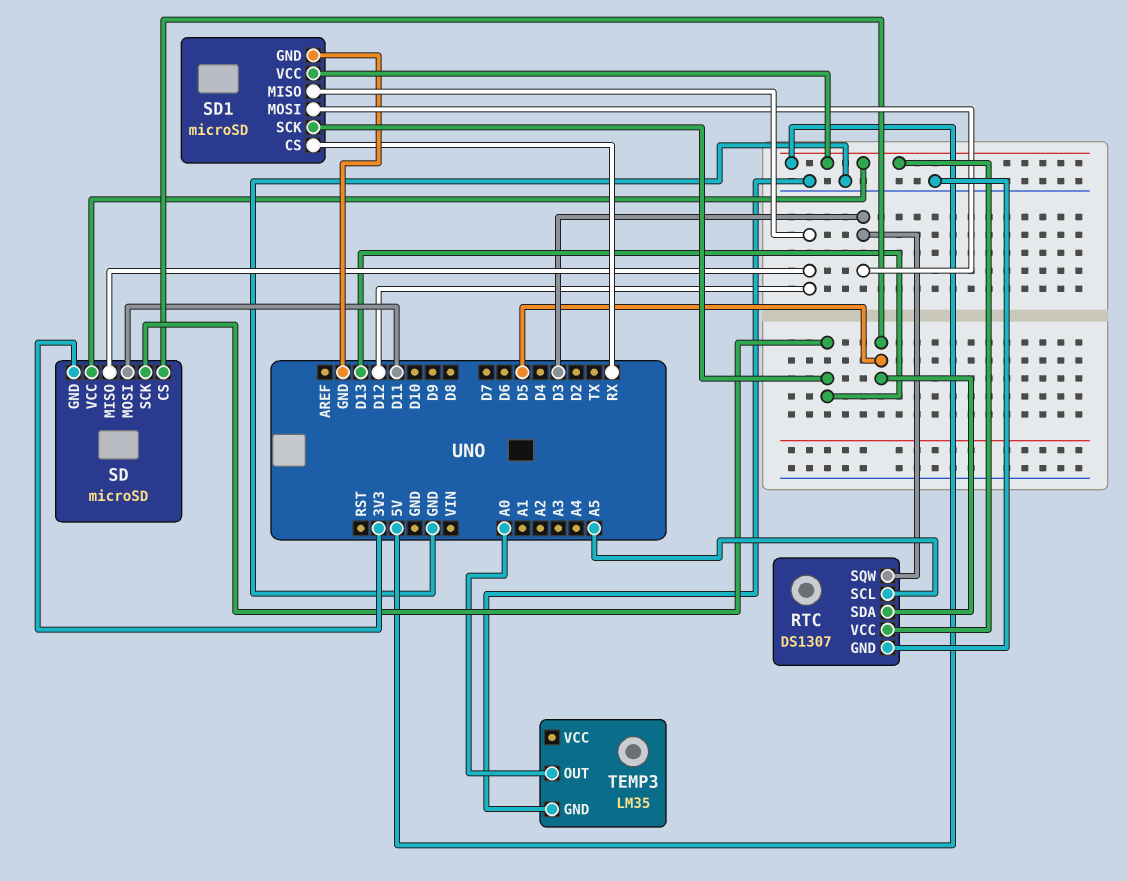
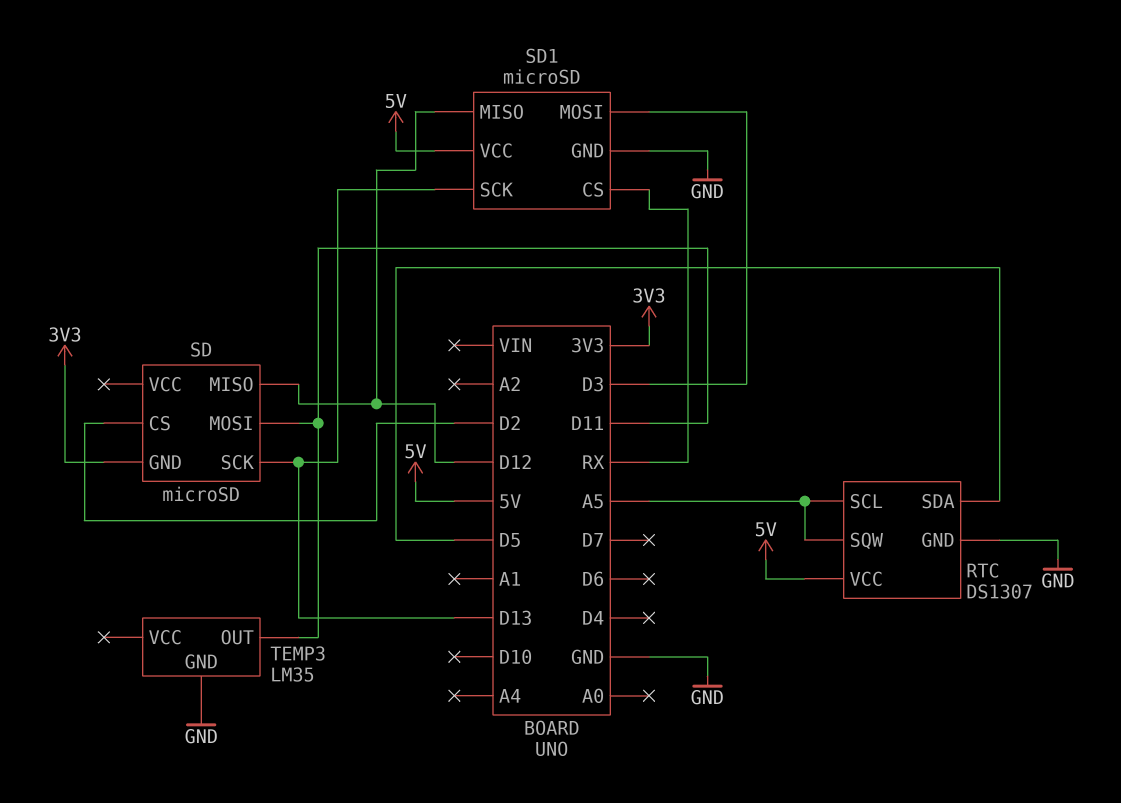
RTC pin SQW: D3 -> A5
SD pin CS: D5 -> D2
SD pin VCC: 5V -> none
TEMP3 pin OUT: A0 -> D11

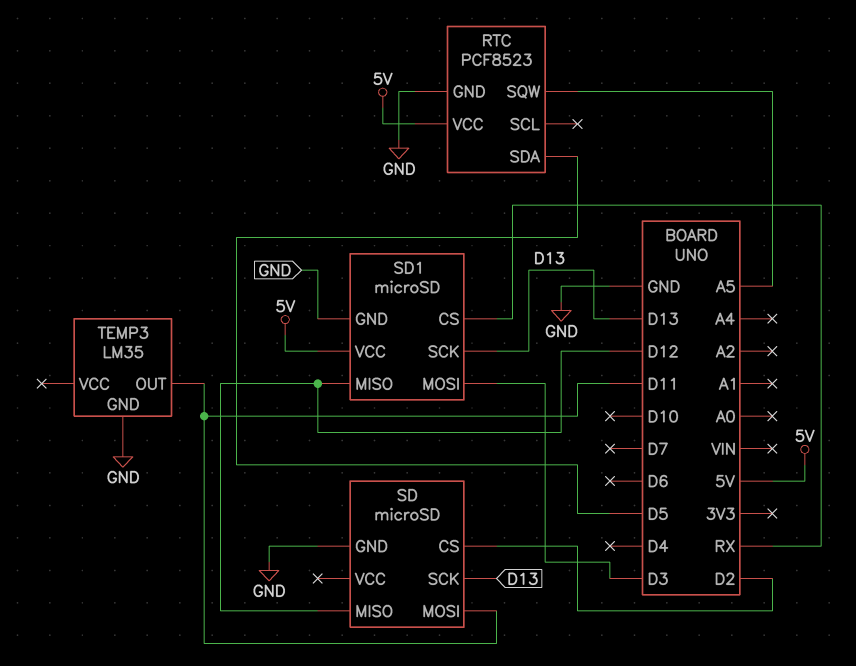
RTC: DS1307 -> PCF8523
RTC pin SCL: A5 -> none
SD pin GND: 3V3 -> GND

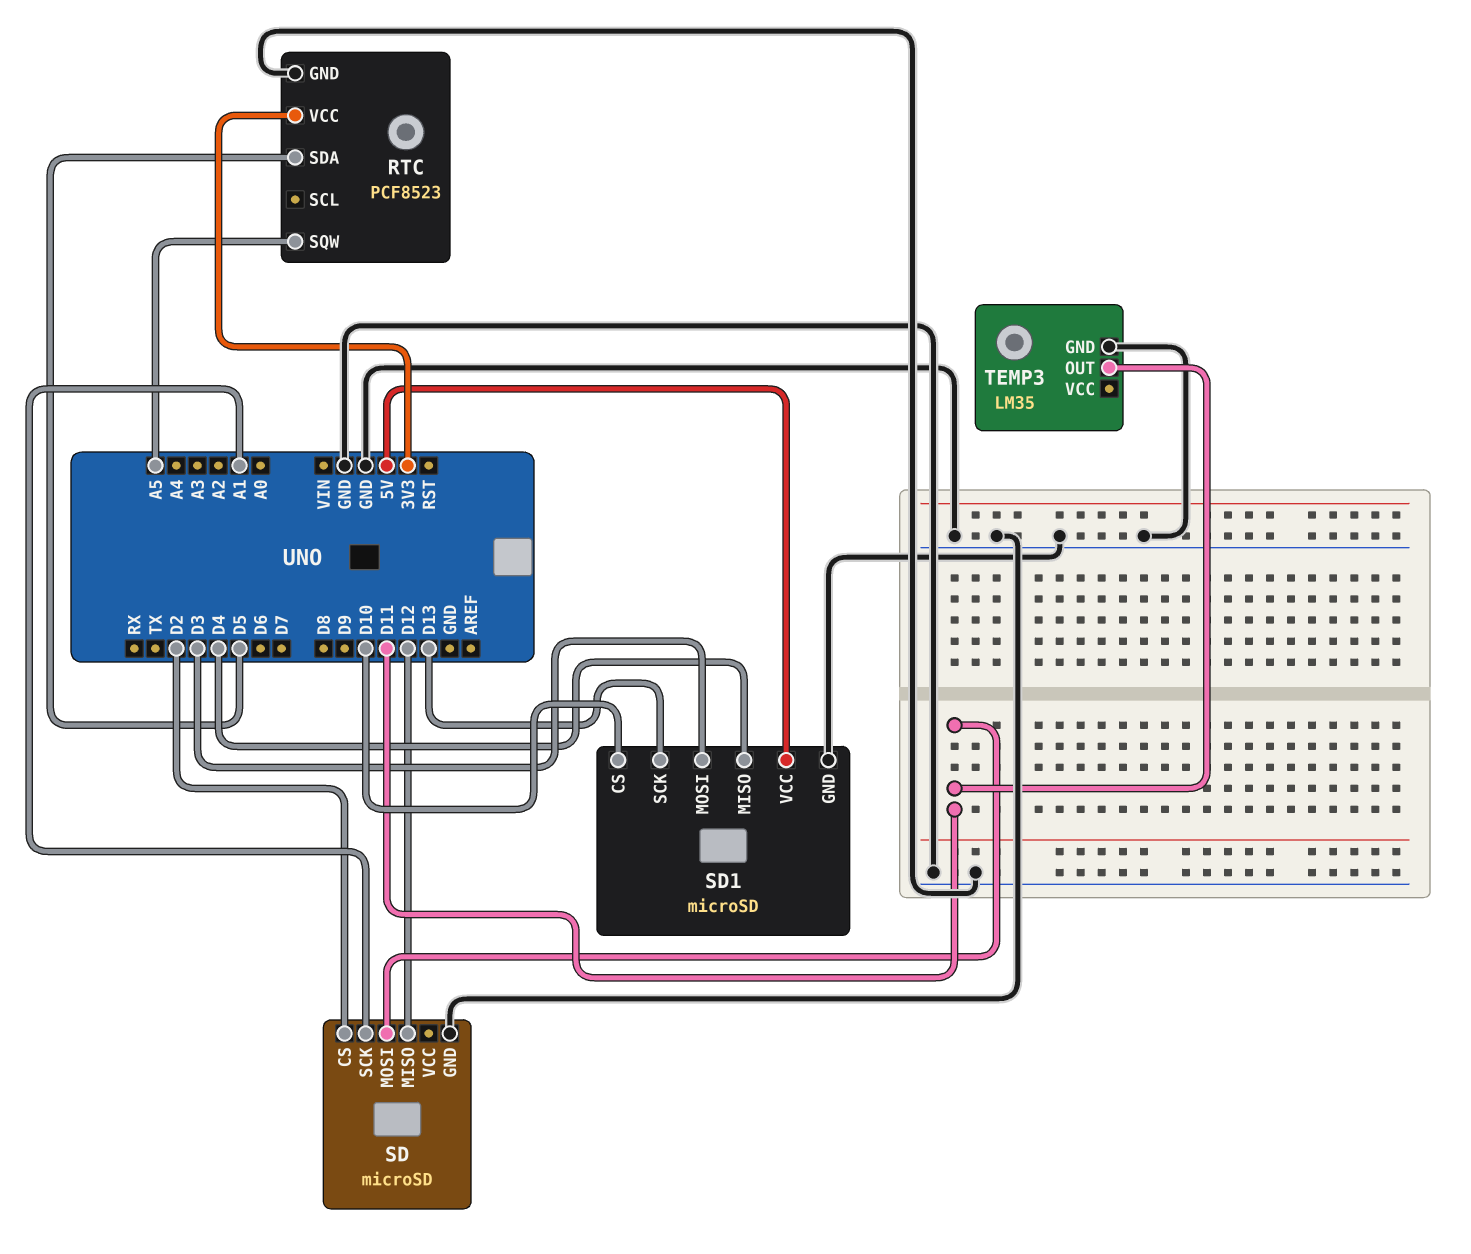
RTC pin VCC: 5V -> 3V3
SD pin SCK: D13 -> A1
SD1 pin CS: RX -> D10
SD1 pin MISO: D12 -> D4

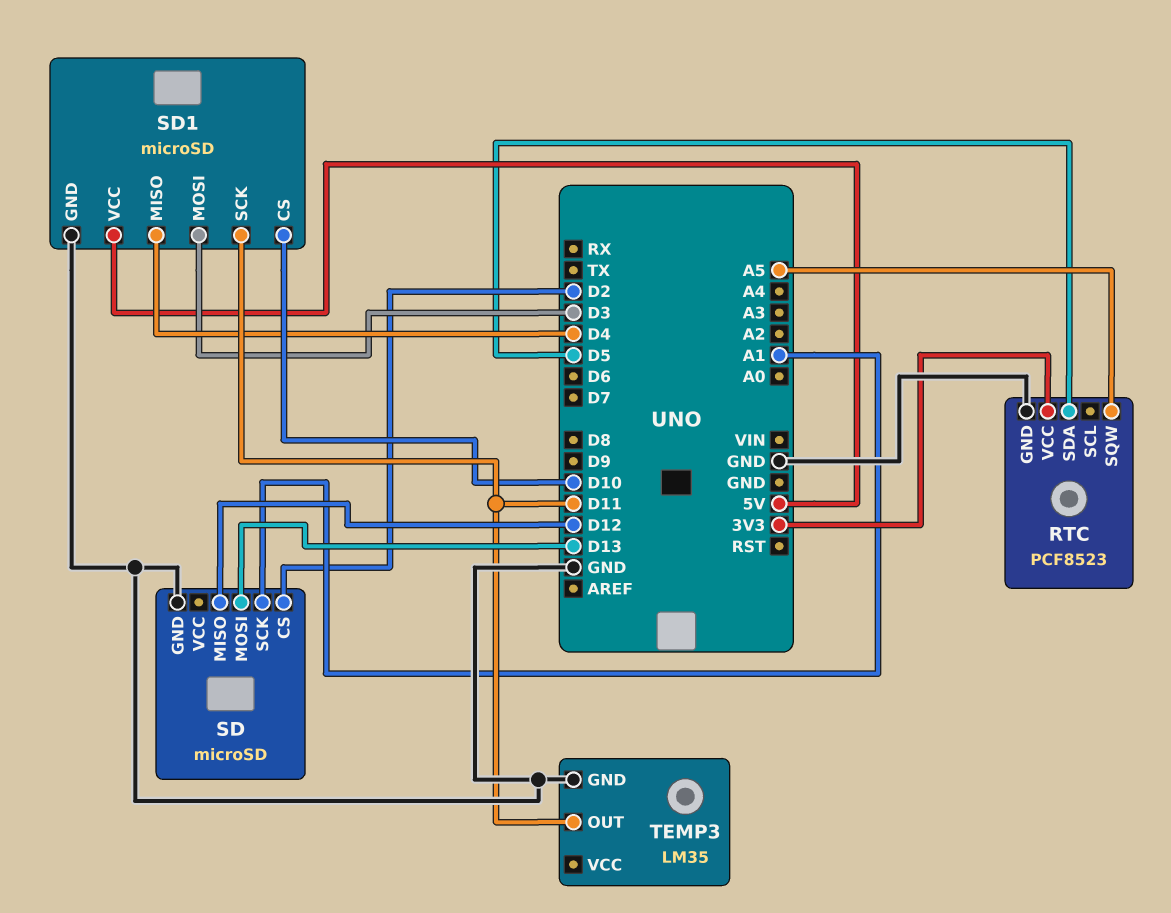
SD pin MOSI: D11 -> D13
SD1 pin SCK: D13 -> D11

